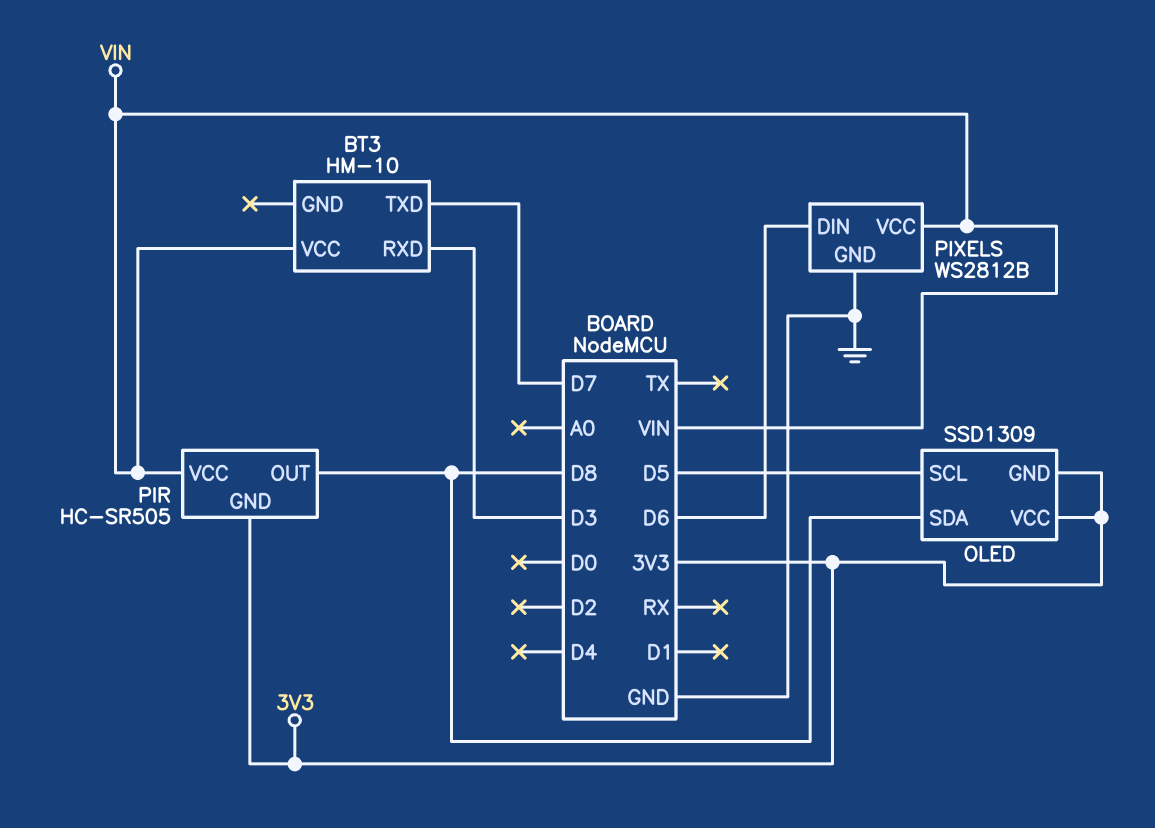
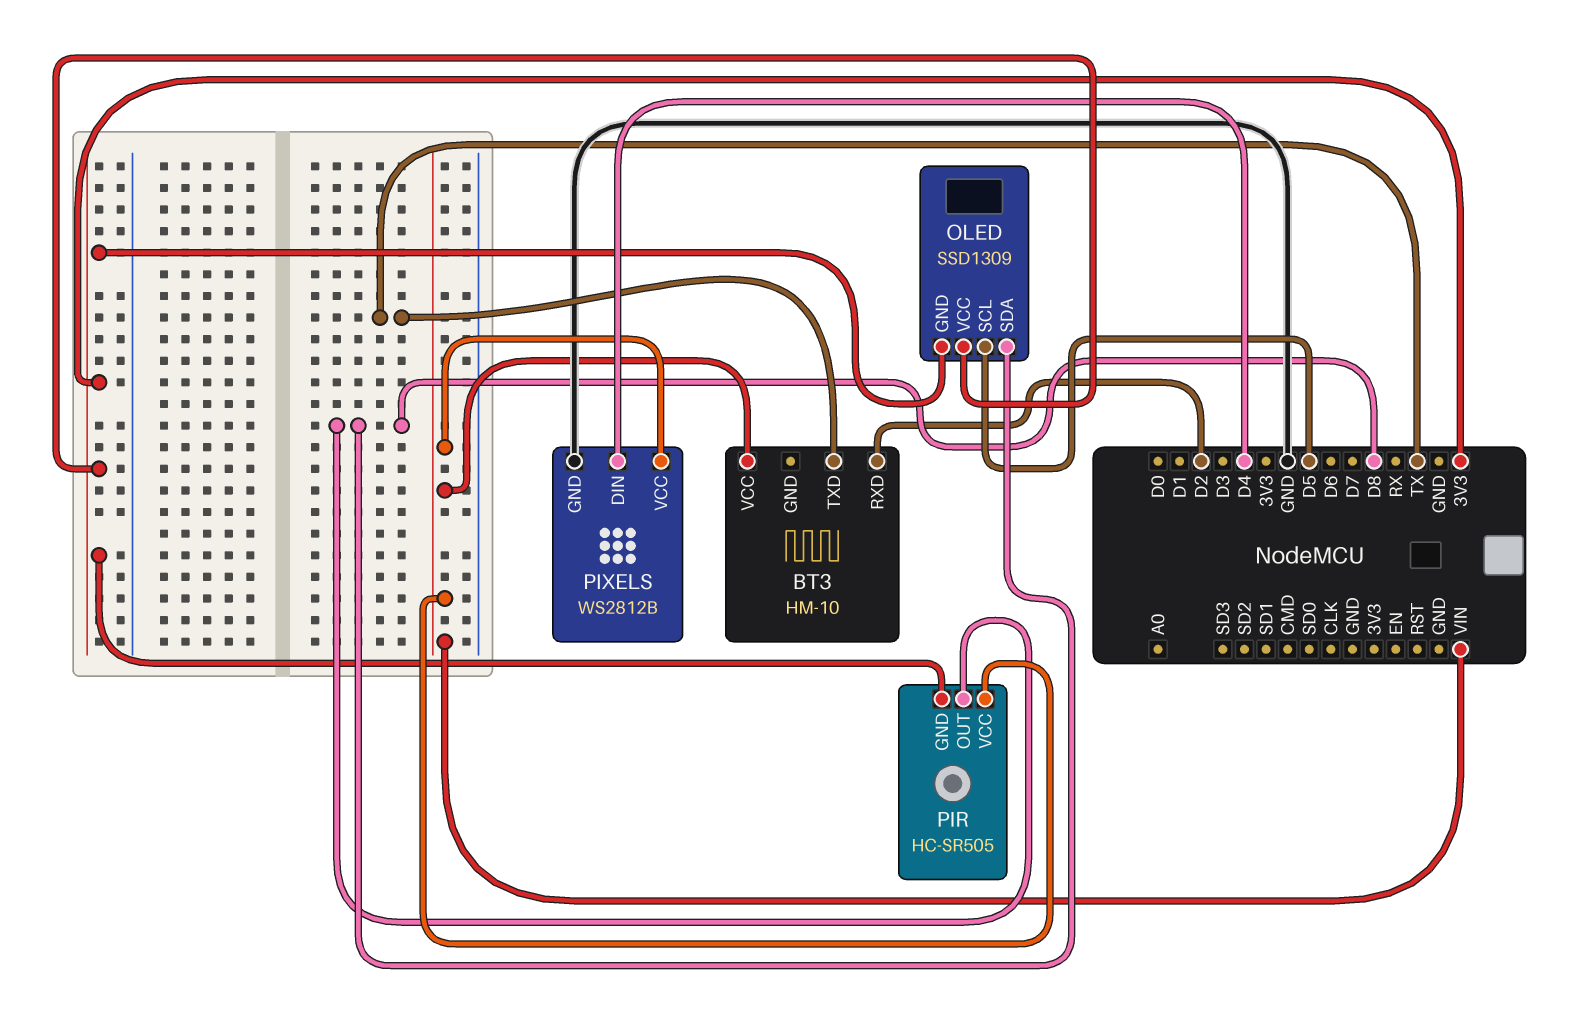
BT3 pin RXD: D3 -> D2
BT3 pin TXD: D7 -> TX
PIXELS pin DIN: D6 -> D4

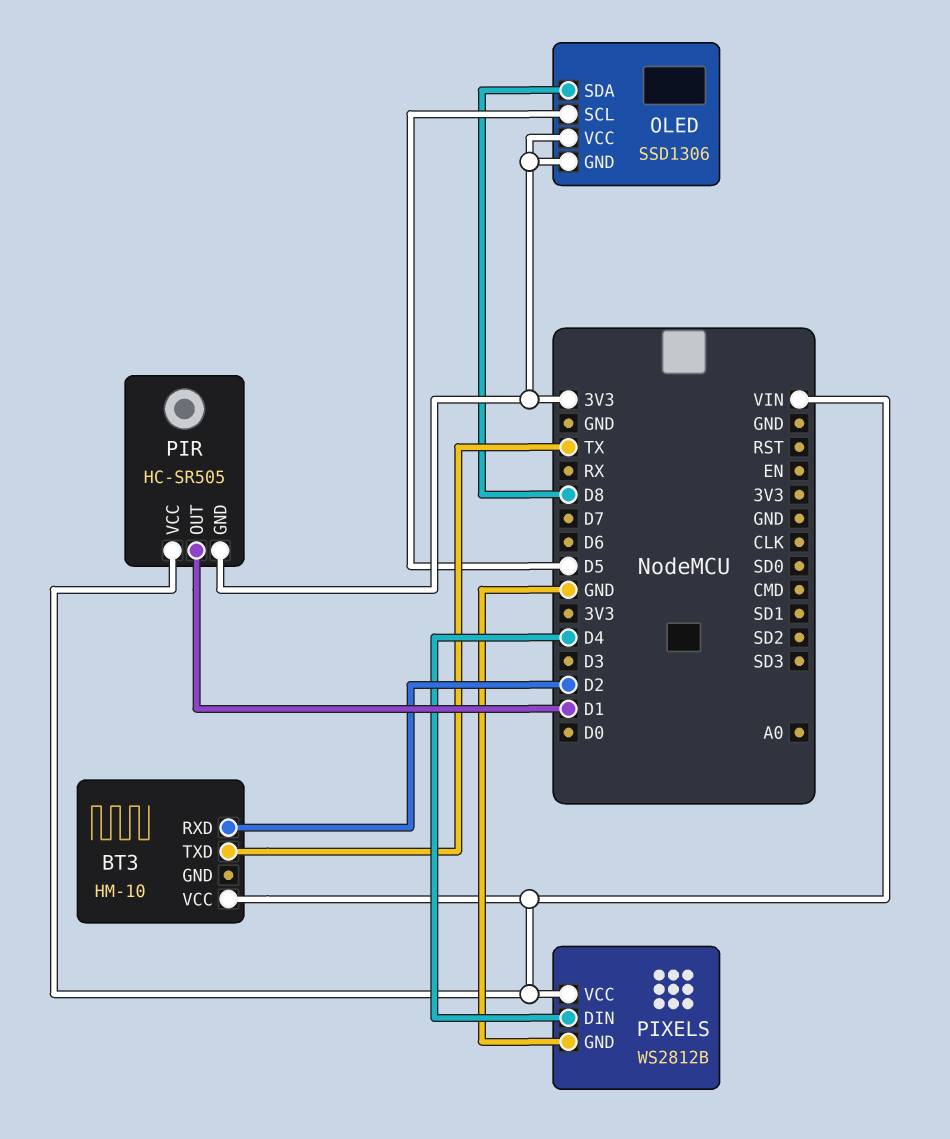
OLED: SSD1309 -> SSD1306
PIR pin OUT: D8 -> D1

